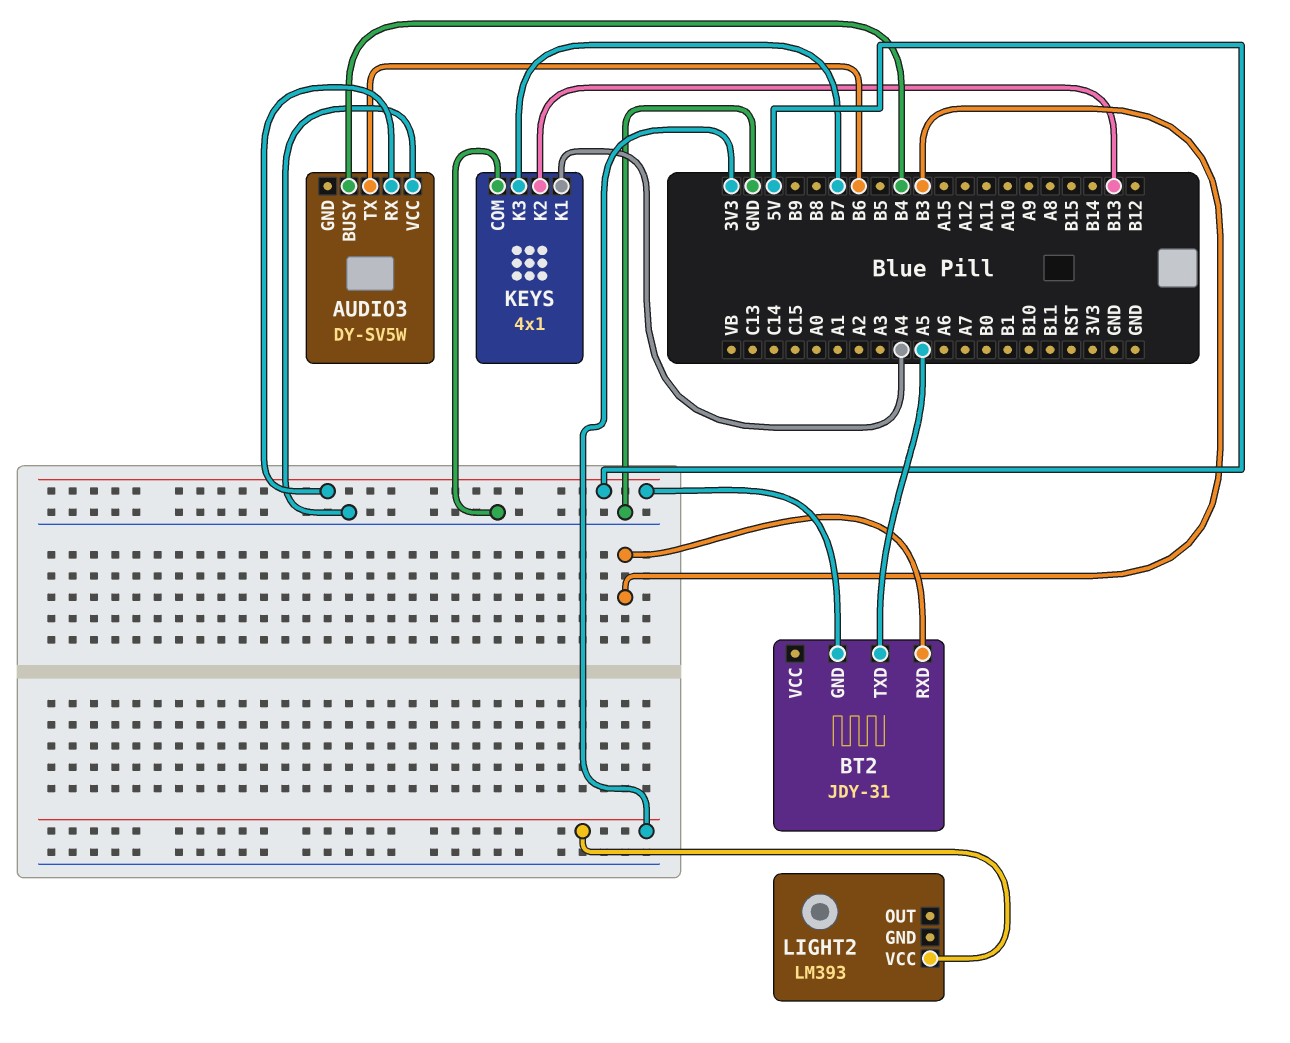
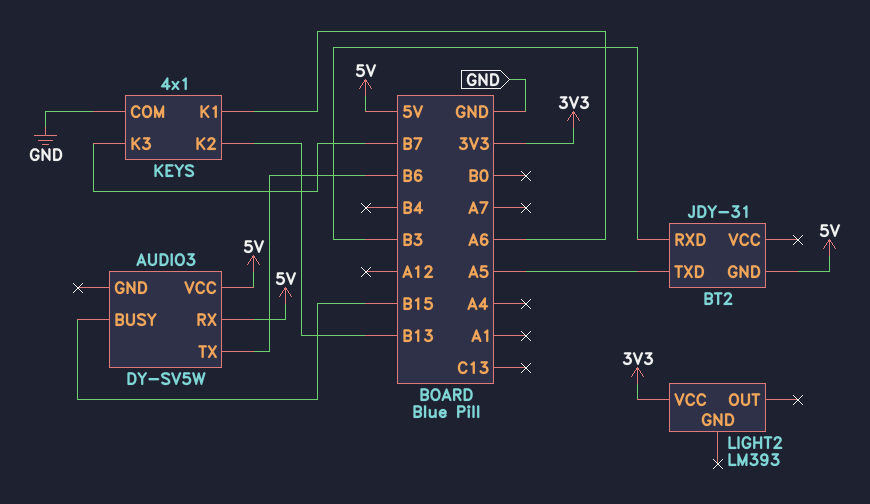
AUDIO3 pin BUSY: B4 -> B15
AUDIO3 pin VCC: GND -> 5V
KEYS pin K1: A4 -> A6

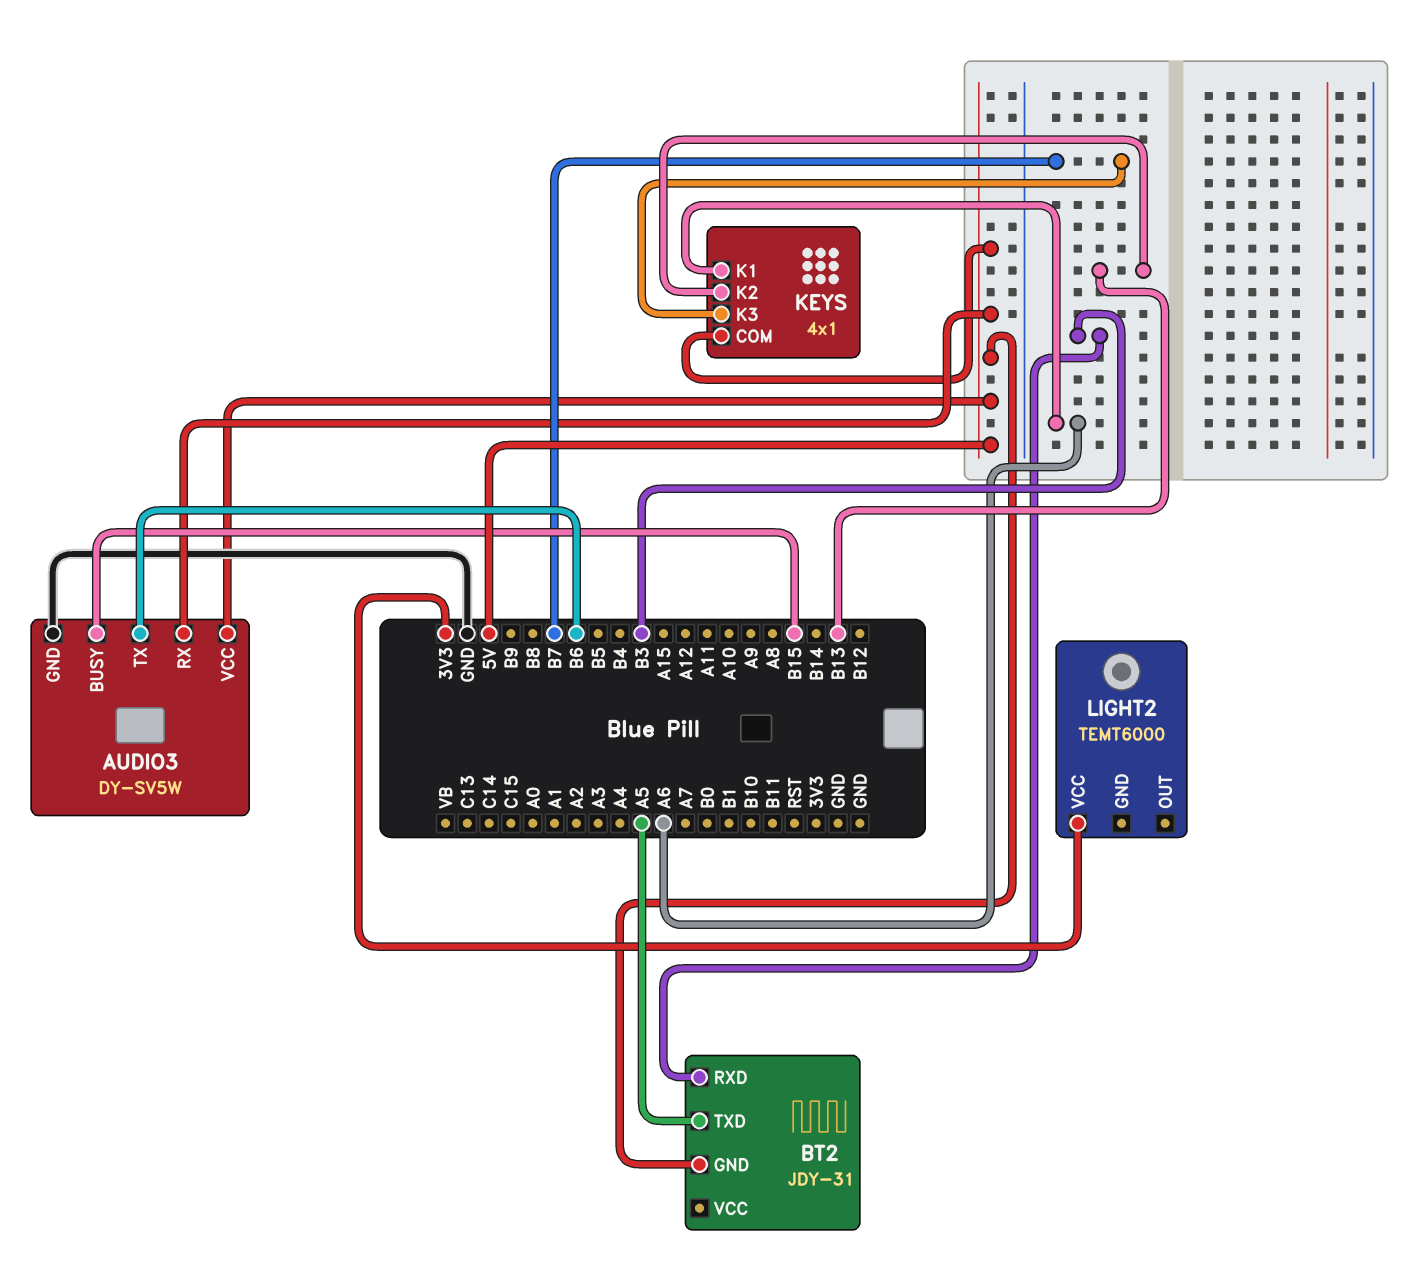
AUDIO3 pin GND: none -> GND
KEYS pin COM: GND -> 5V
LIGHT2: LM393 -> TEMT6000

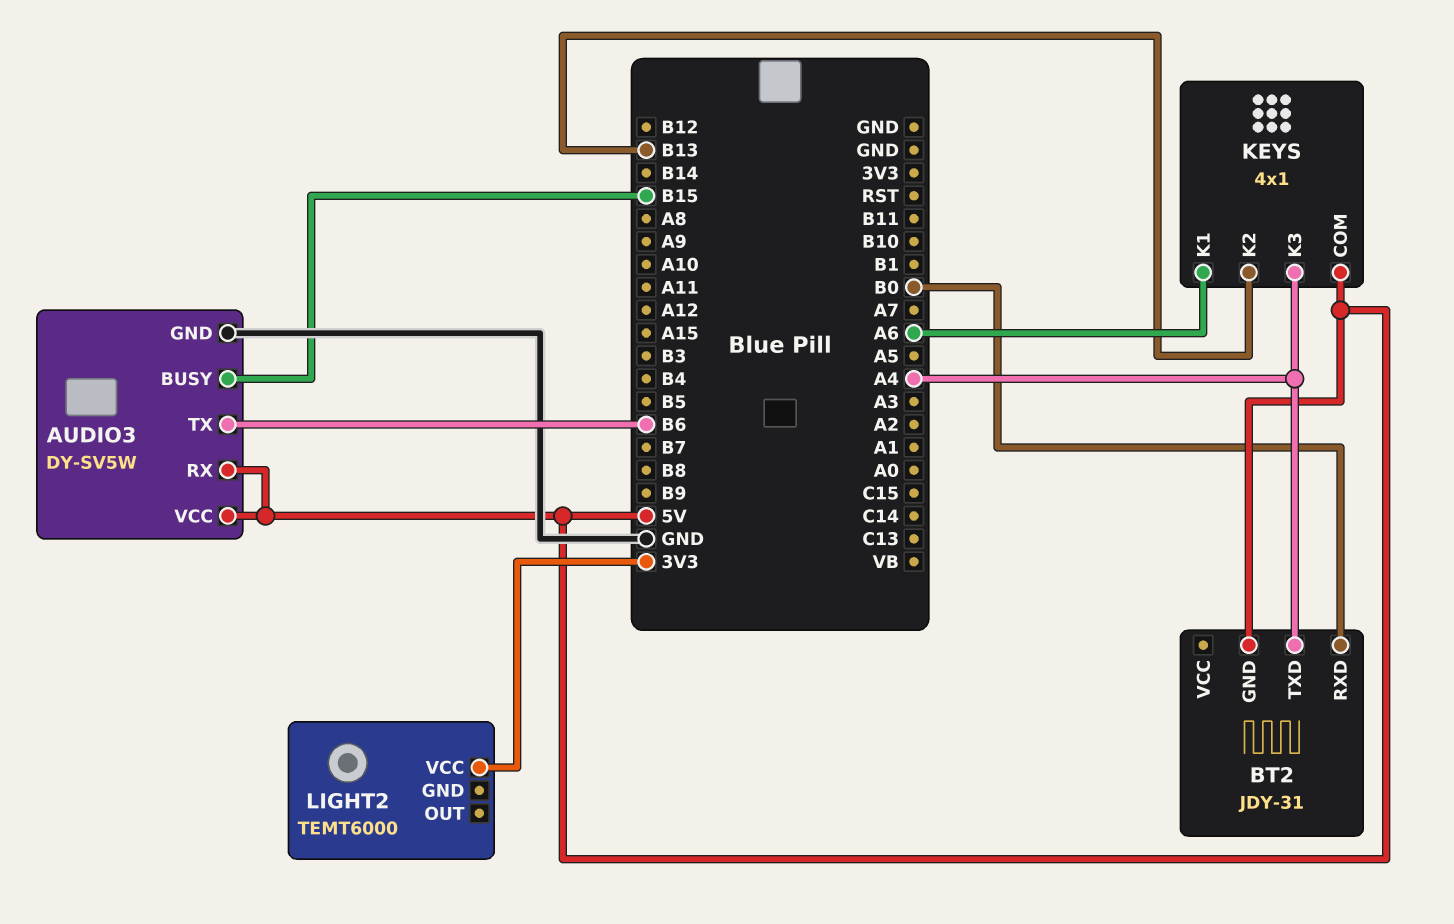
BT2 pin RXD: B3 -> B0
BT2 pin TXD: A5 -> A4
KEYS pin K3: B7 -> A4

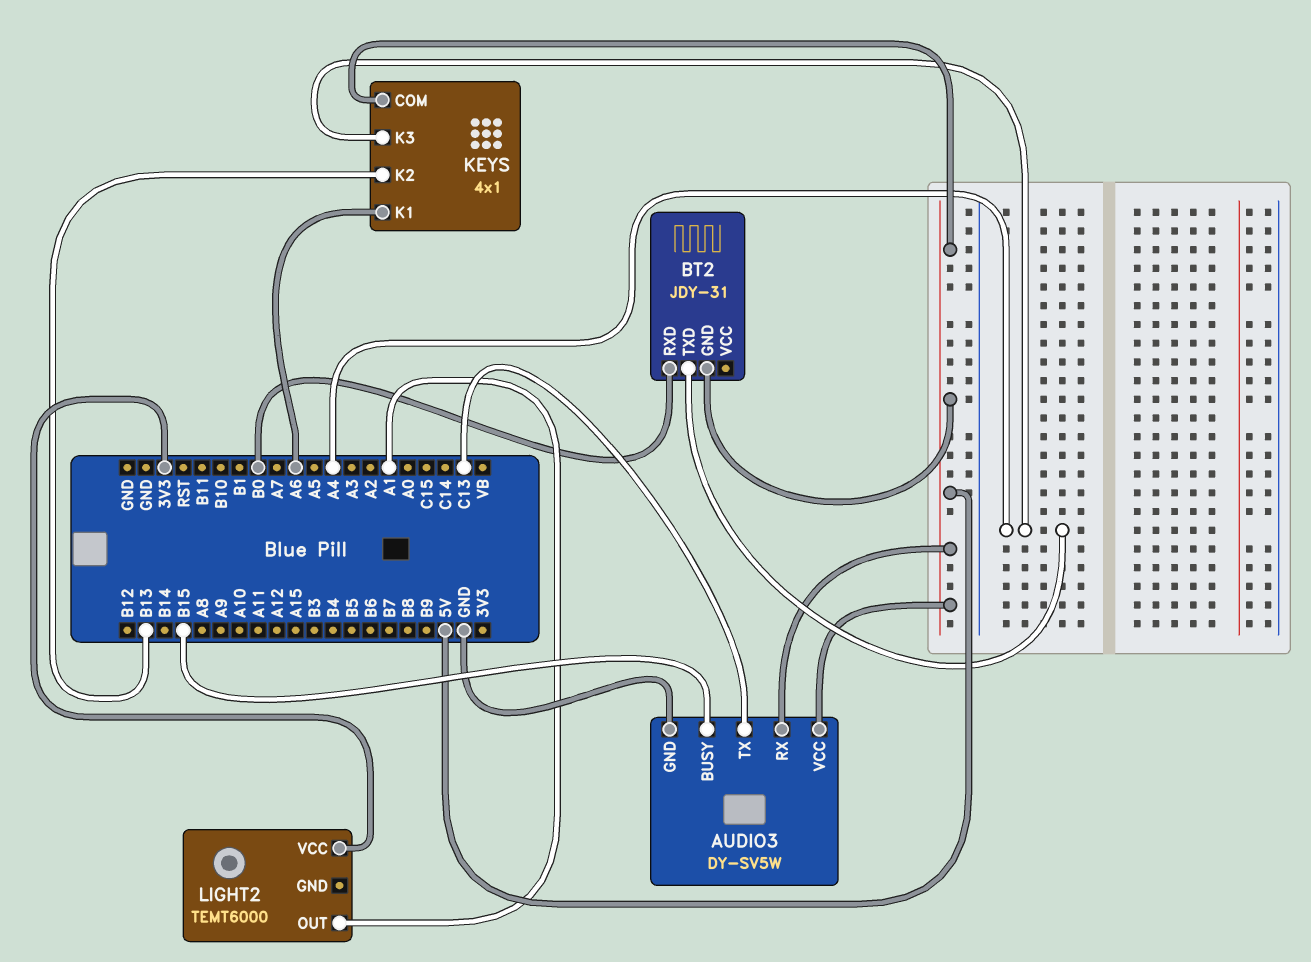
AUDIO3 pin TX: B6 -> C13
LIGHT2 pin OUT: none -> A1

